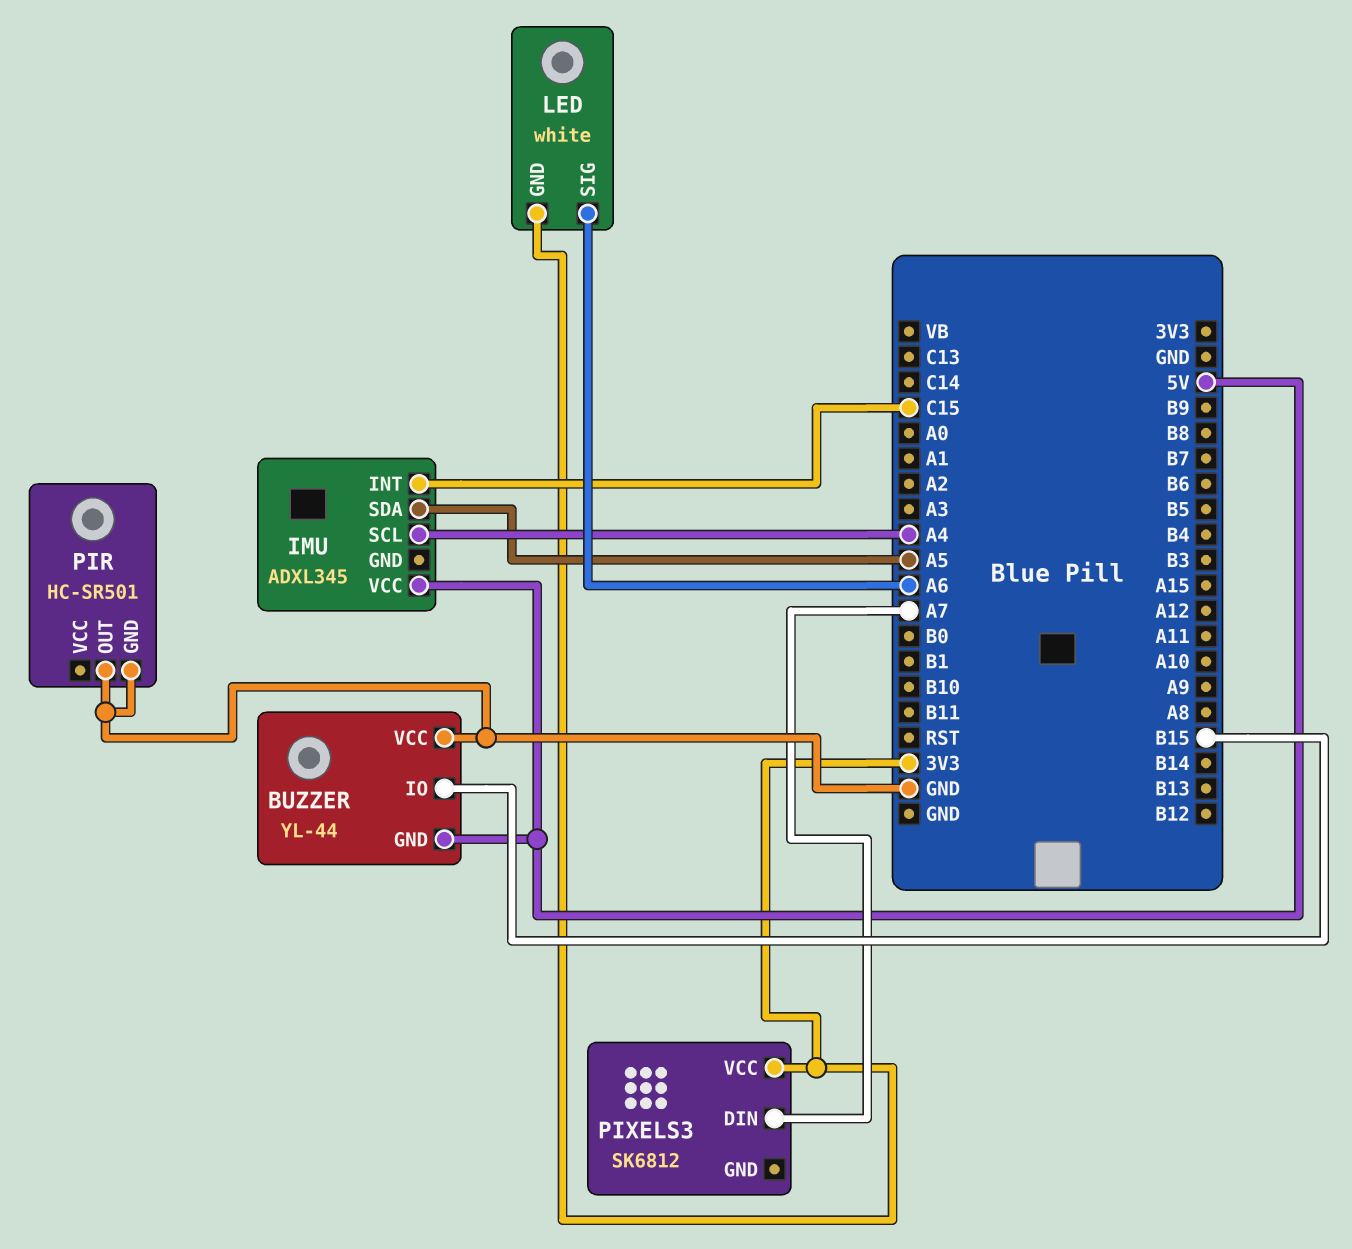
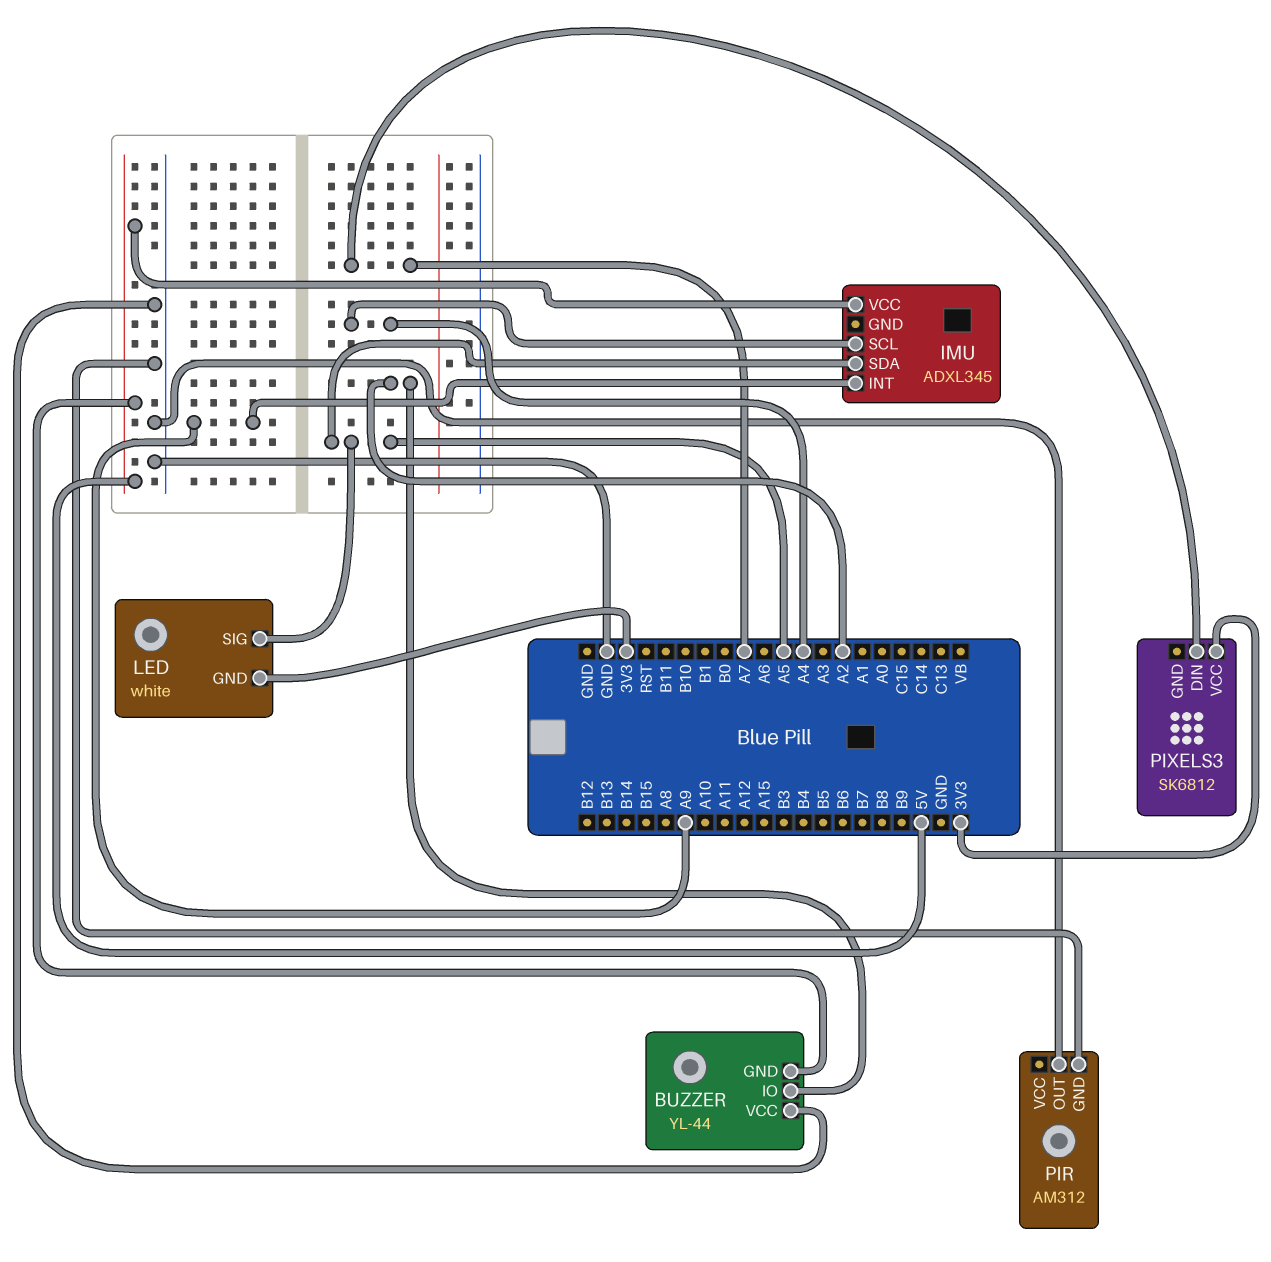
BUZZER pin IO: B15 -> A2
IMU pin INT: C15 -> A9
LED pin SIG: A6 -> A5
PIR: HC-SR501 -> AM312

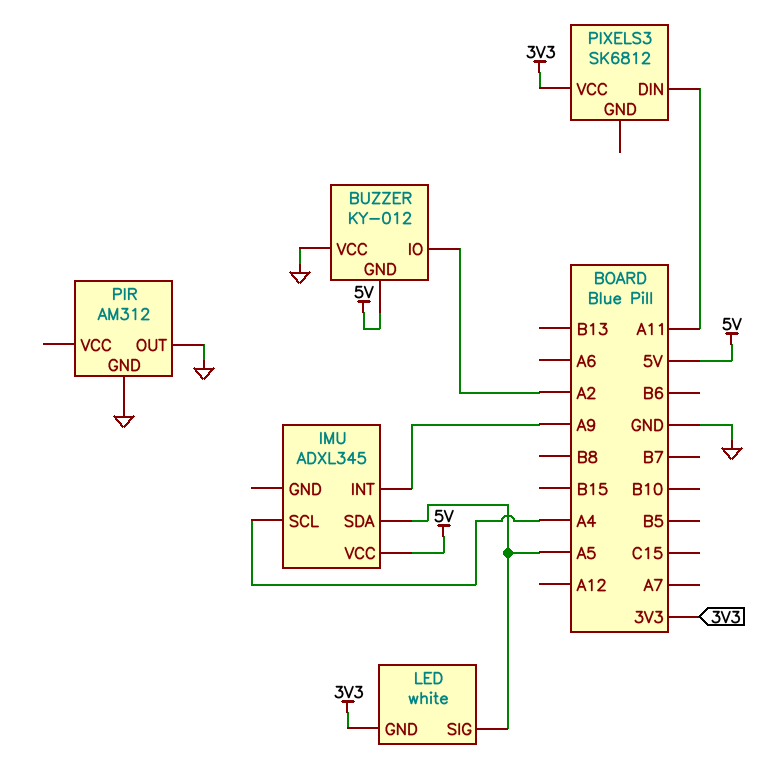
BUZZER: YL-44 -> KY-012
PIXELS3 pin DIN: A7 -> A11

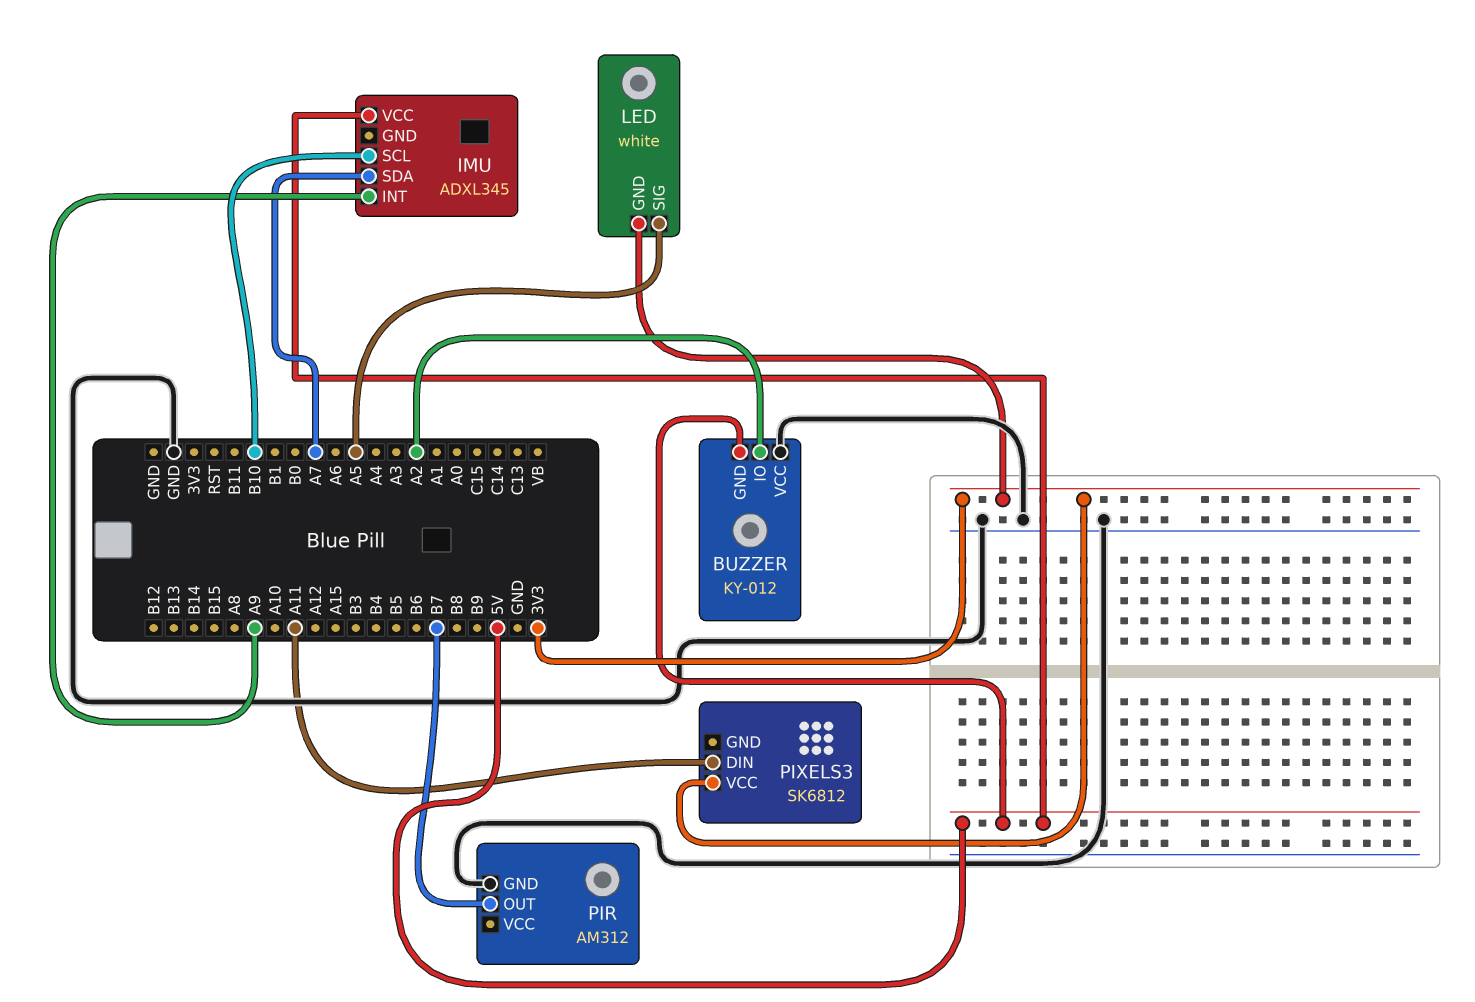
IMU pin SCL: A4 -> B10
IMU pin SDA: A5 -> A7
PIR pin OUT: GND -> B7

